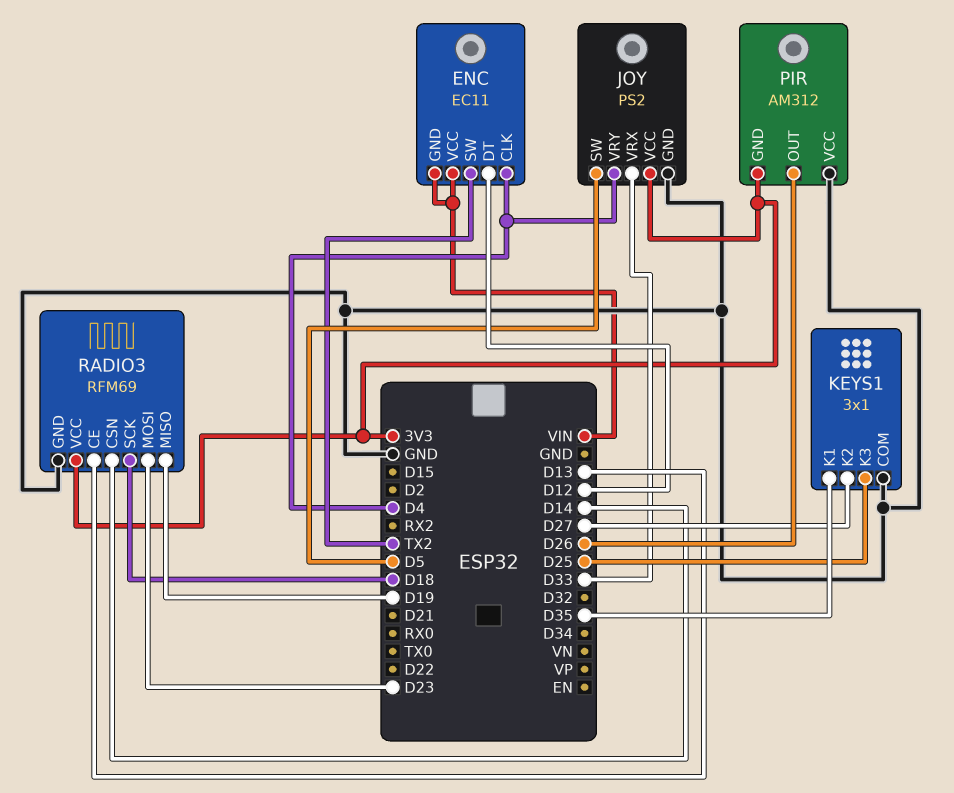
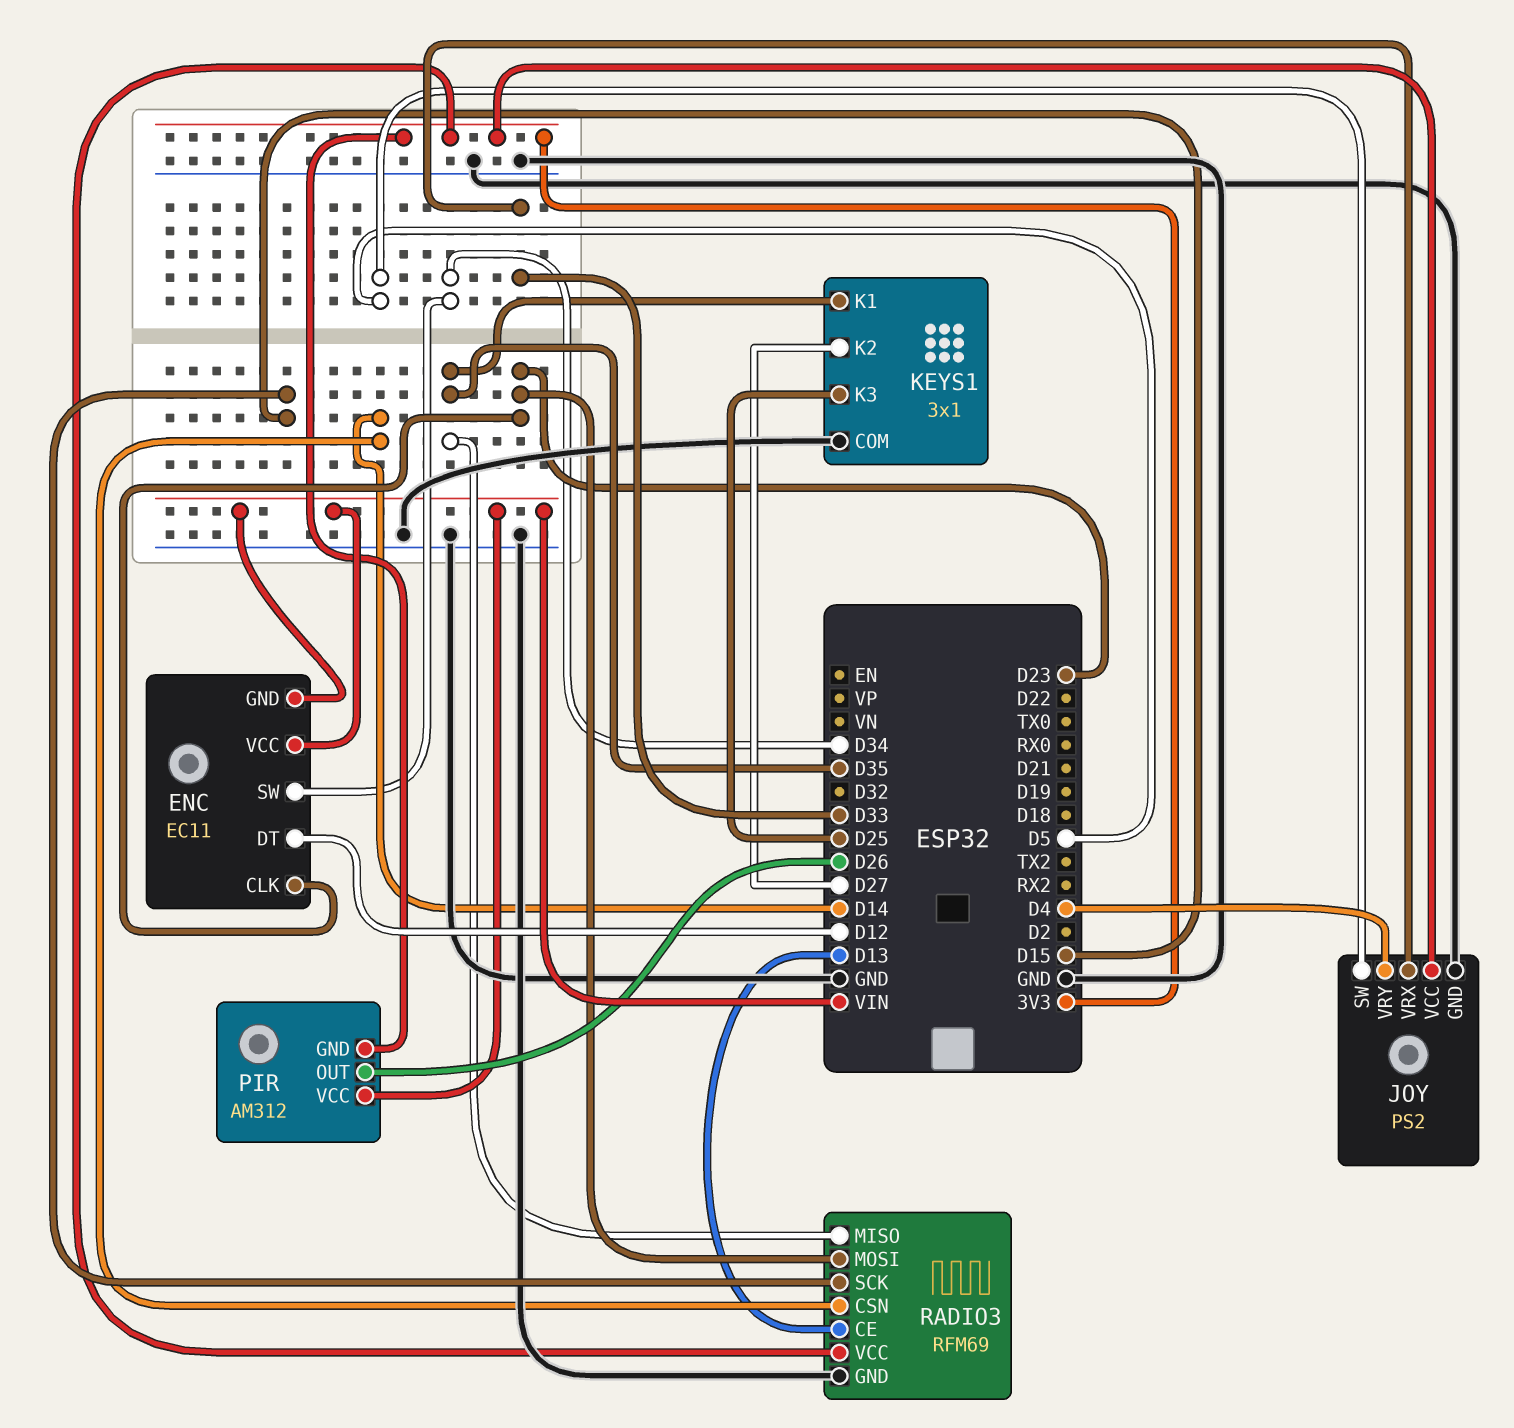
ENC pin CLK: D4 -> D23
ENC pin SW: TX2 -> D34
PIR pin VCC: GND -> VIN
RADIO3 pin MISO: D19 -> D35
RADIO3 pin SCK: D18 -> D15

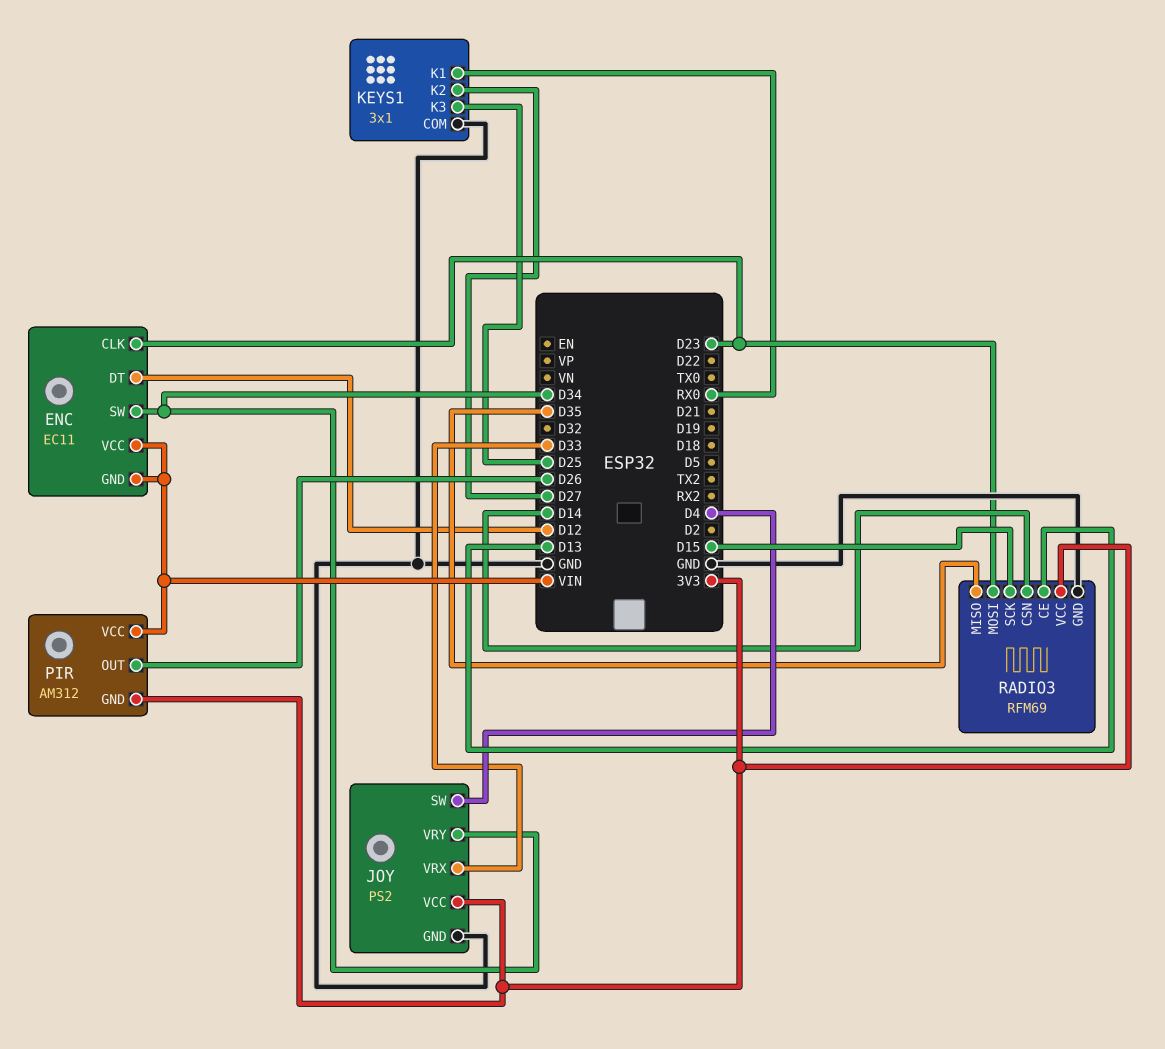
JOY pin SW: D5 -> D4
JOY pin VRY: D4 -> D34
KEYS1 pin K1: D35 -> RX0

